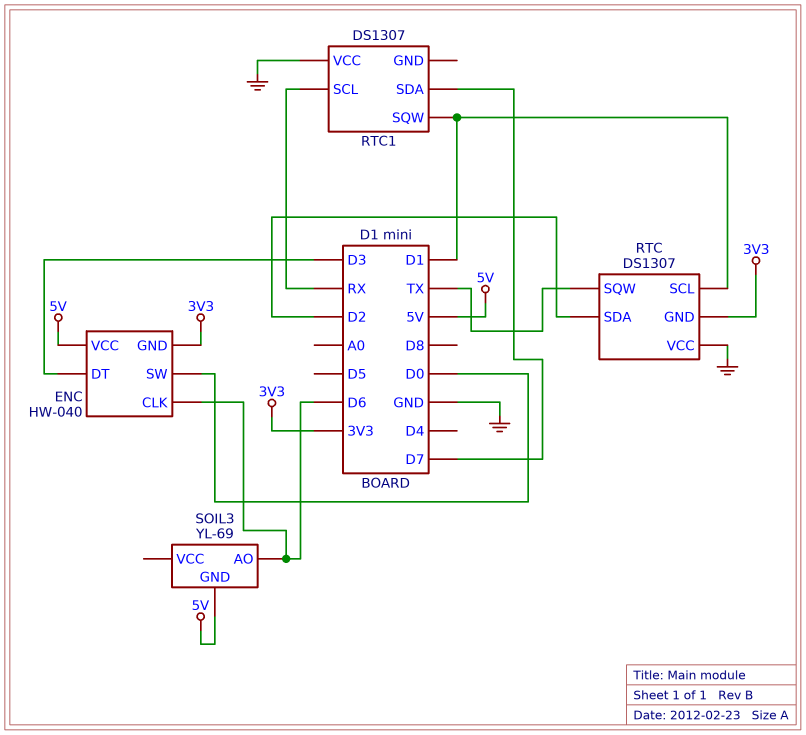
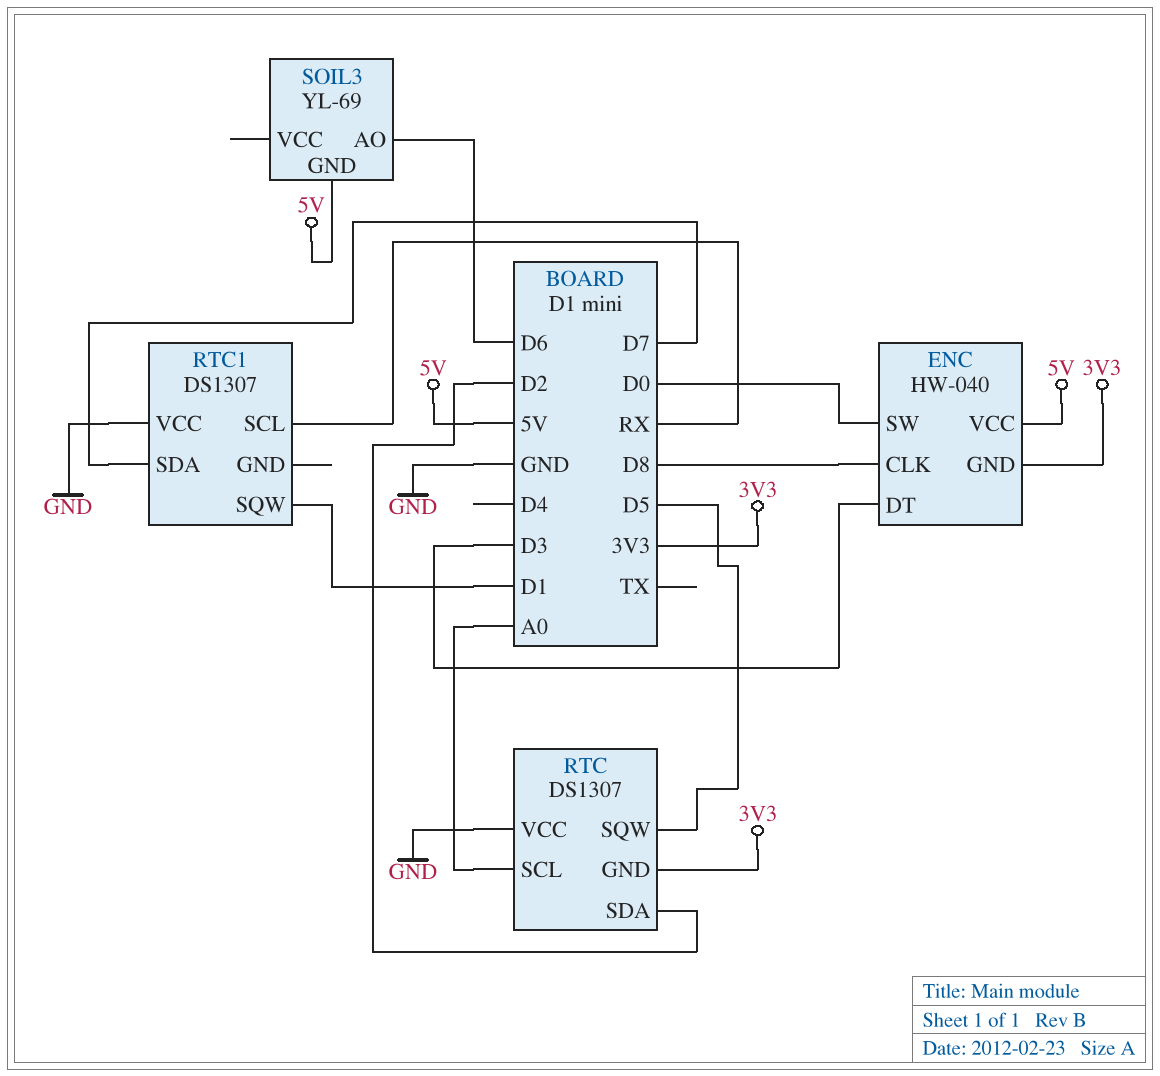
ENC pin CLK: D6 -> D8
RTC pin SCL: D1 -> A0
RTC pin SQW: TX -> D5

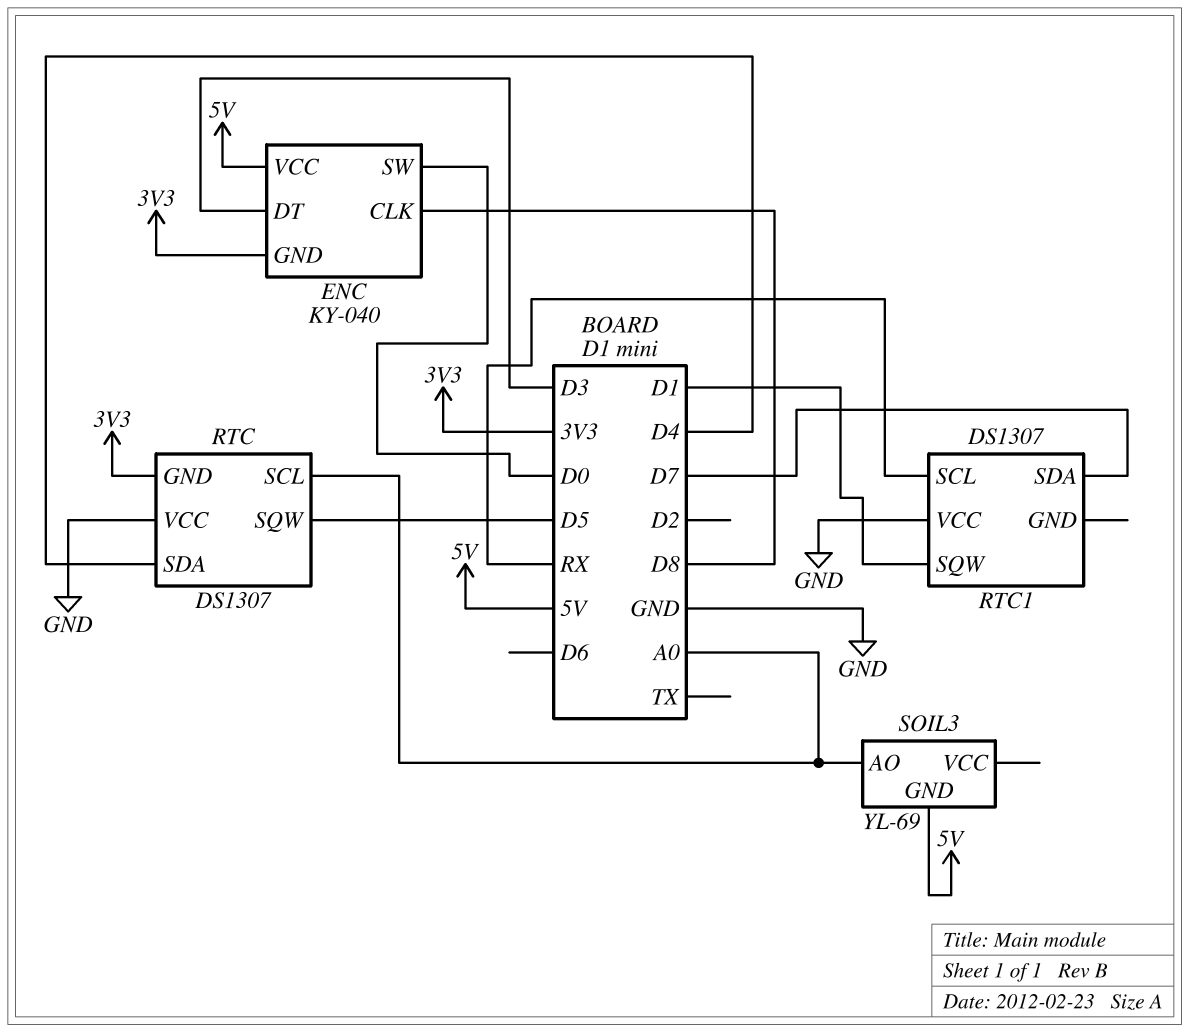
ENC: HW-040 -> KY-040
RTC pin SDA: D2 -> D4
SOIL3 pin AO: D6 -> A0

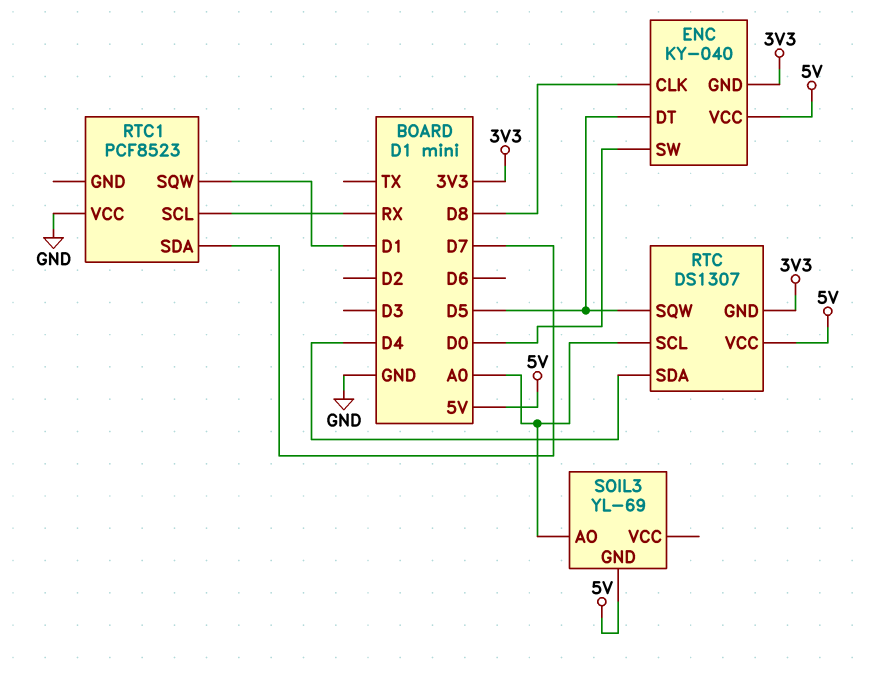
ENC pin DT: D3 -> D5
RTC pin VCC: GND -> 5V
RTC1: DS1307 -> PCF8523

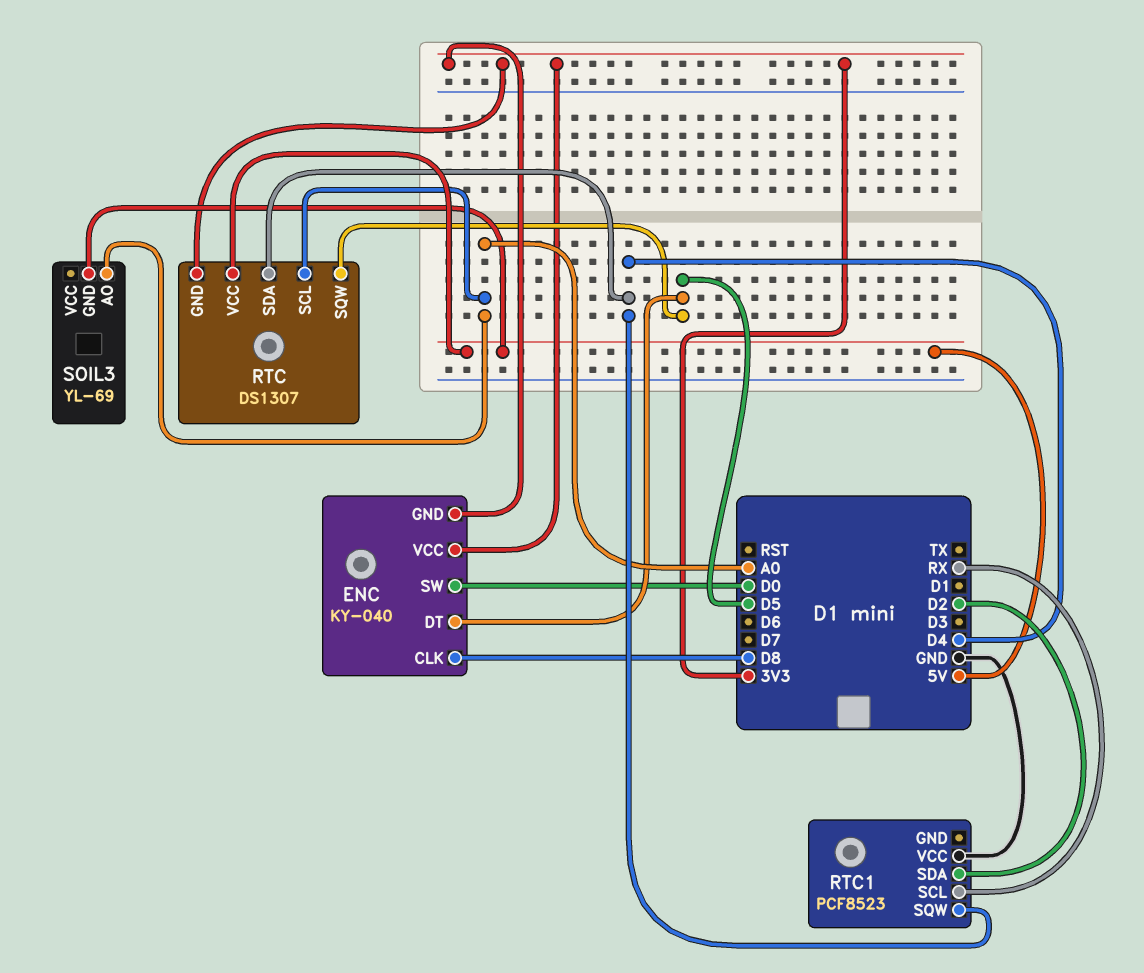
ENC pin VCC: 5V -> 3V3
RTC1 pin SDA: D7 -> D2
RTC1 pin SQW: D1 -> D4

